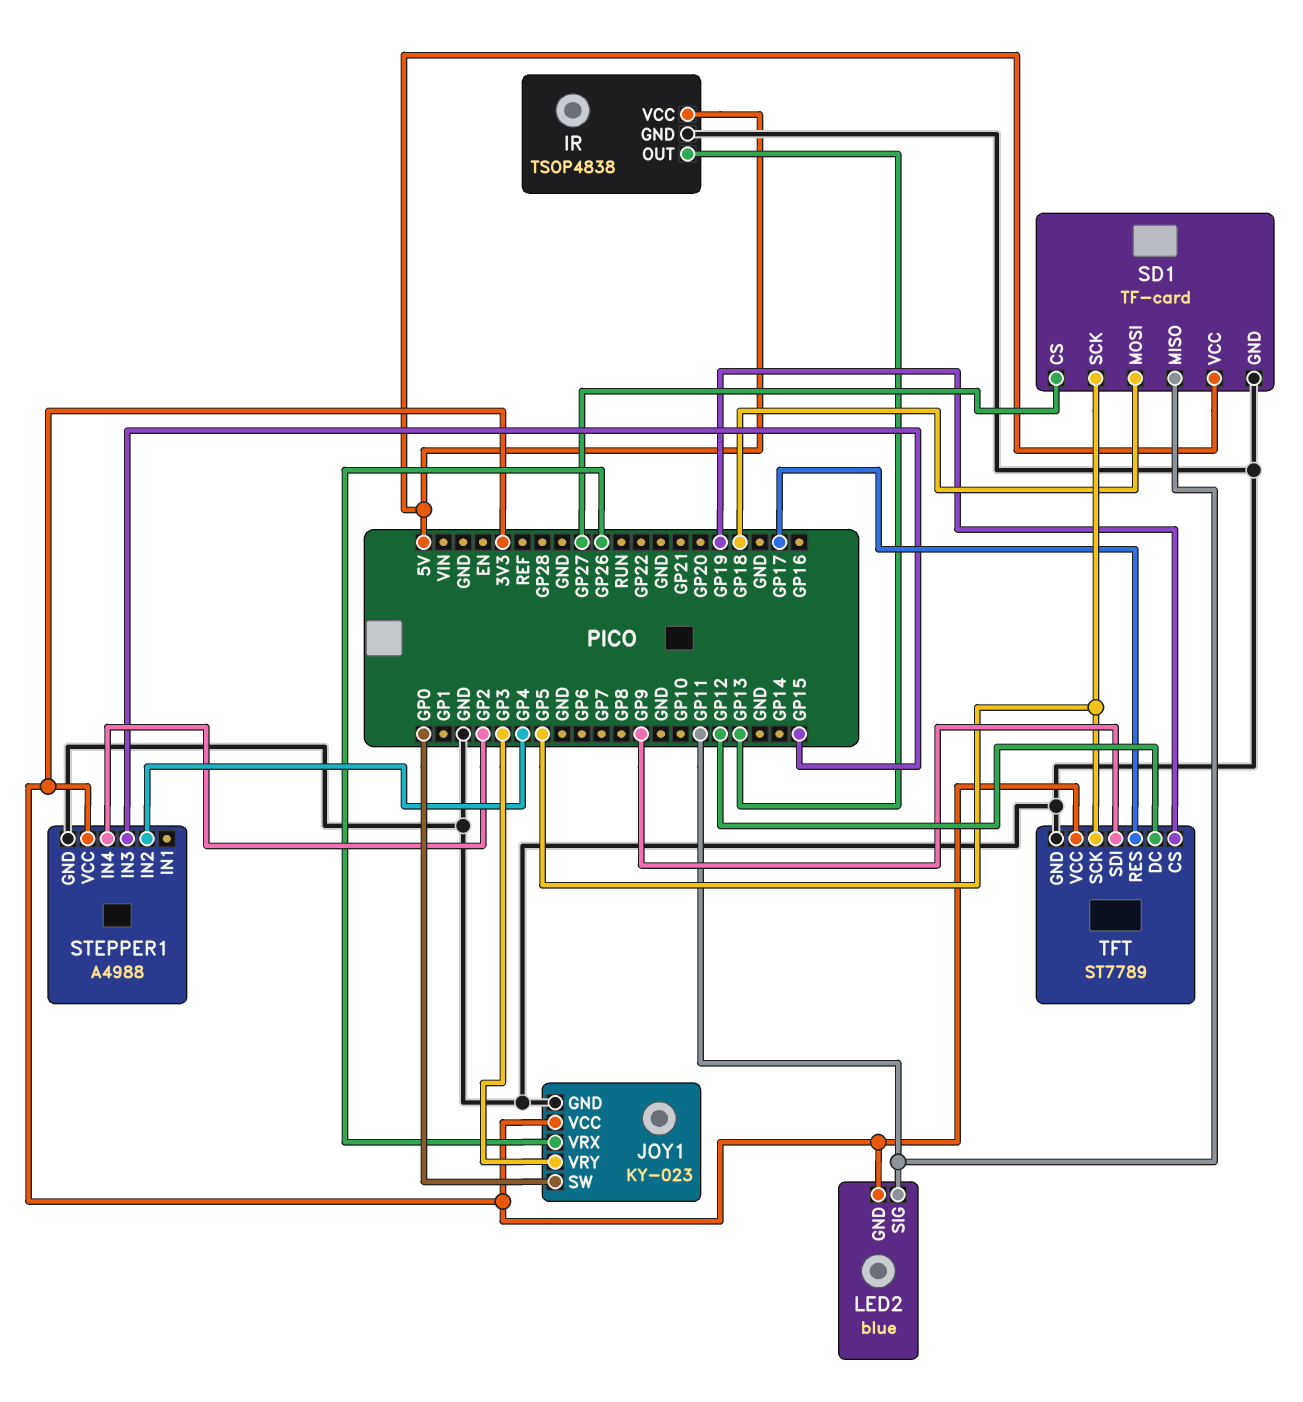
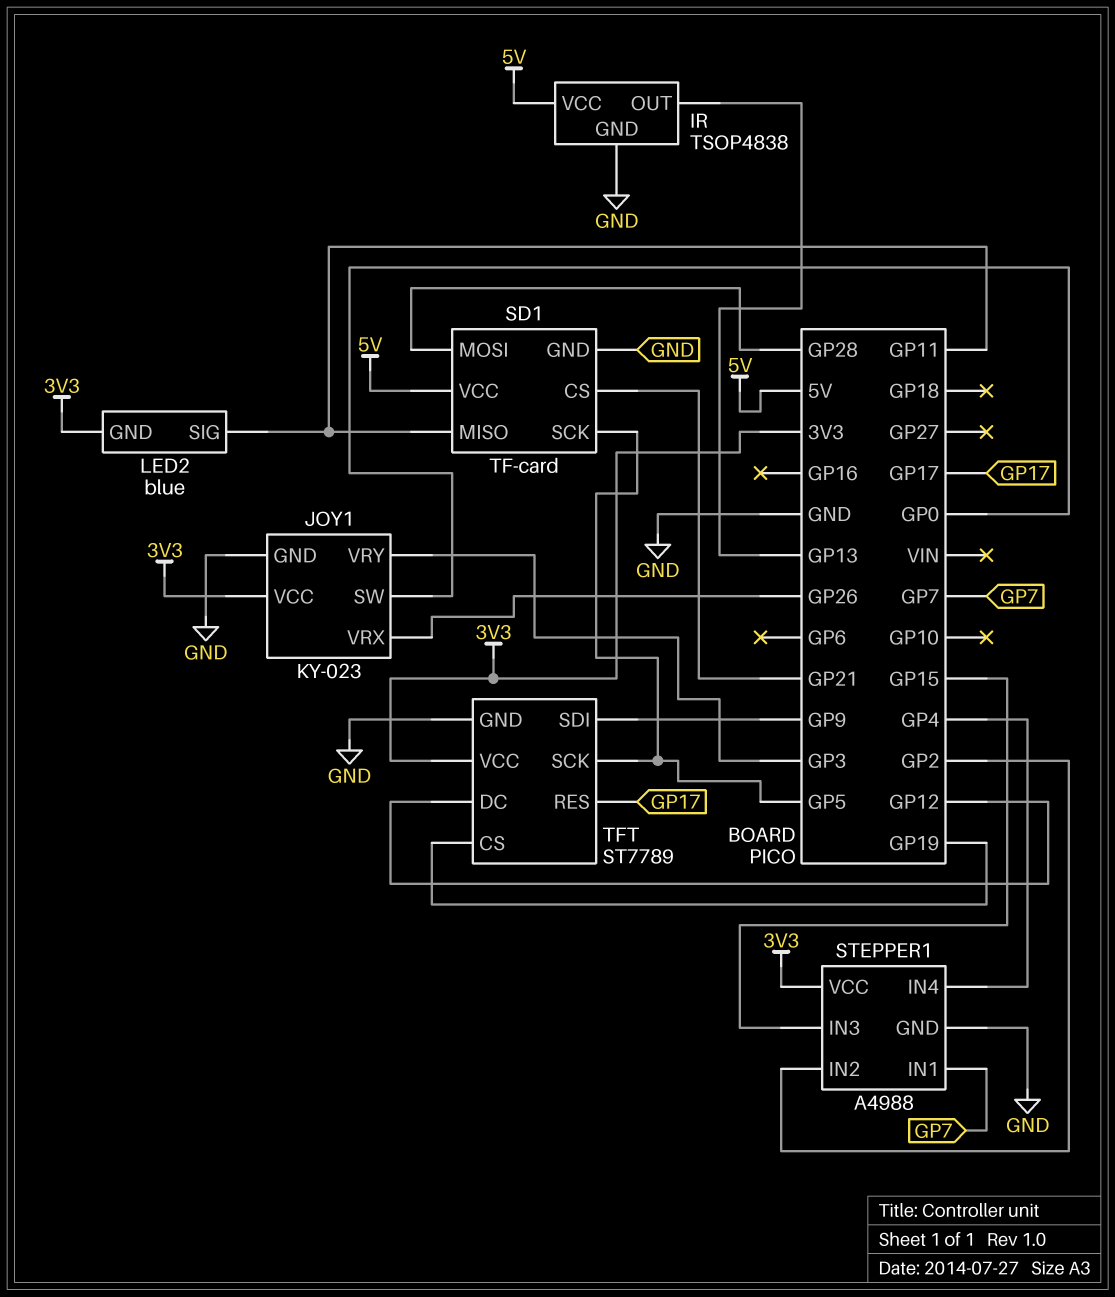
SD1 pin CS: GP27 -> GP21
SD1 pin MOSI: GP18 -> GP28
STEPPER1 pin IN1: none -> GP7
STEPPER1 pin IN2: GP4 -> GP2
STEPPER1 pin IN4: GP2 -> GP4

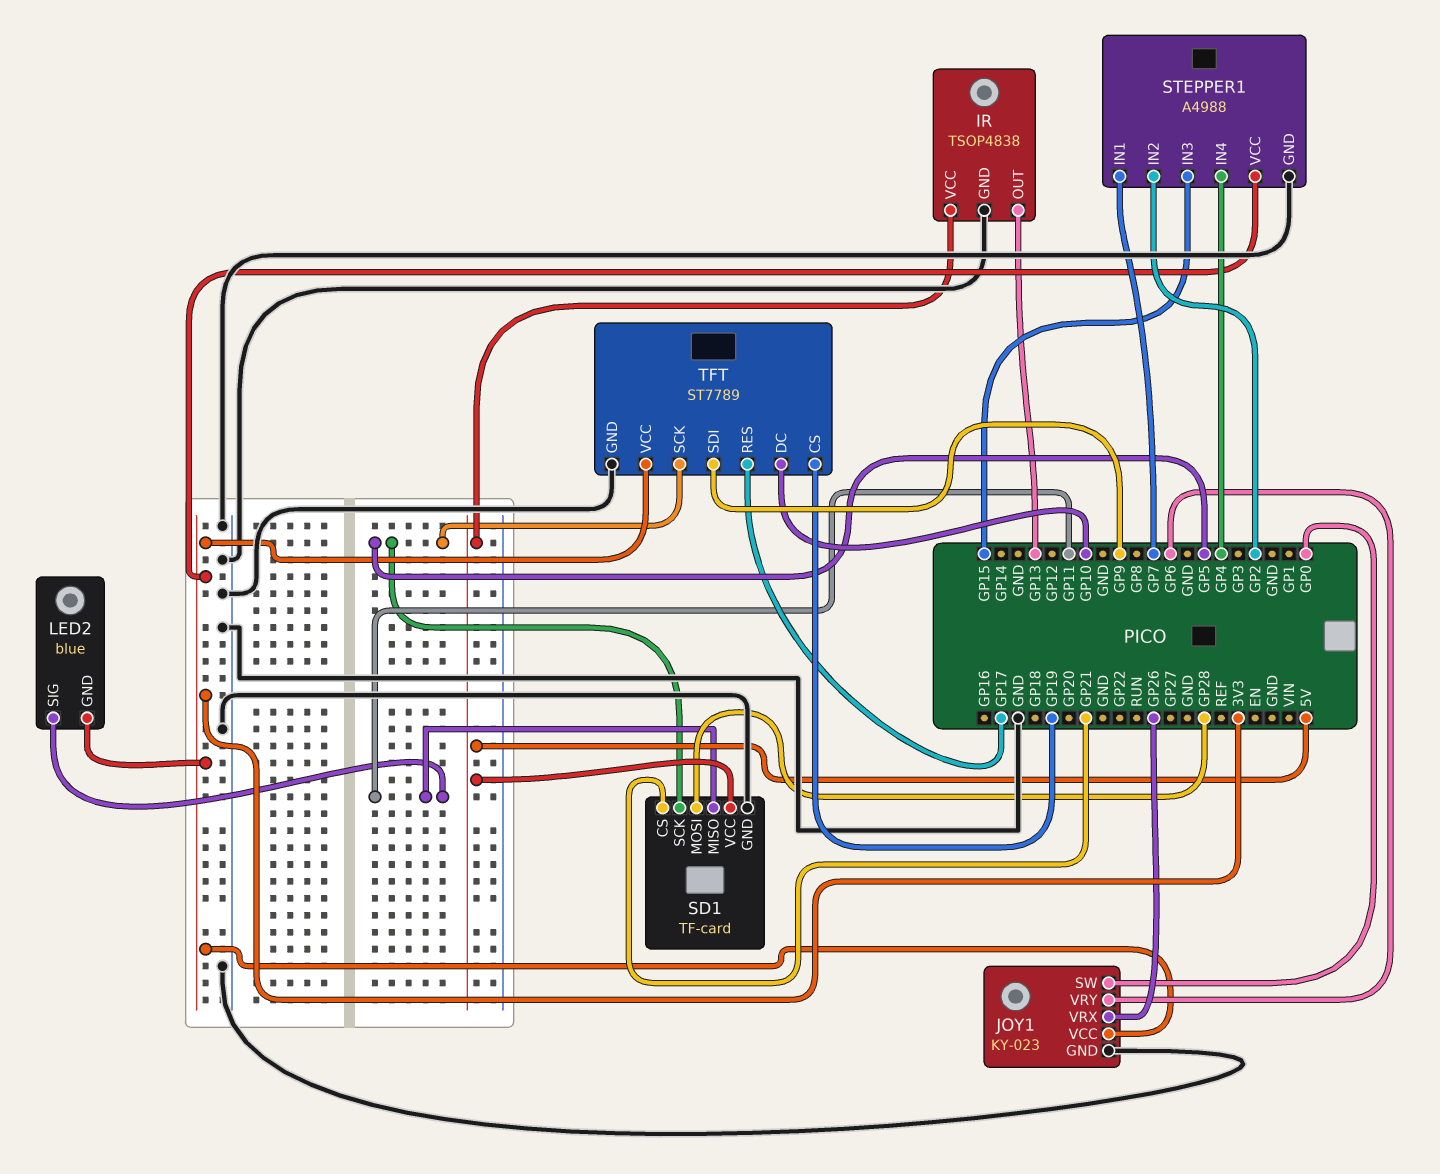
JOY1 pin VRY: GP3 -> GP6
TFT pin DC: GP12 -> GP10

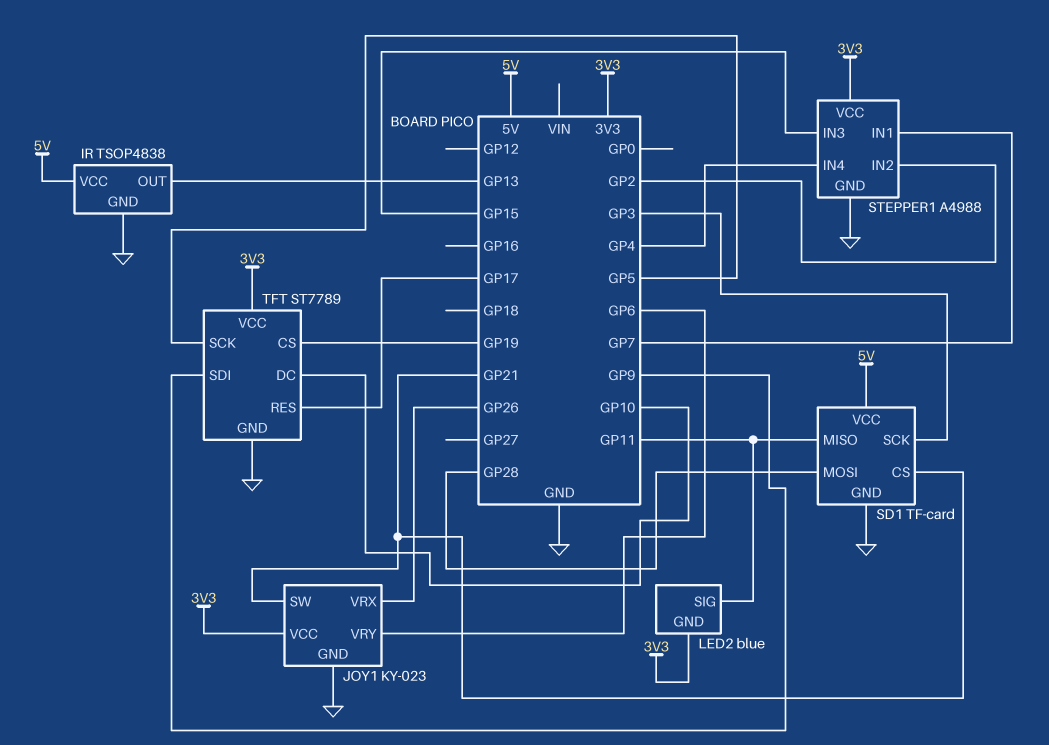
JOY1 pin SW: GP0 -> GP21
SD1 pin SCK: GP5 -> GP3

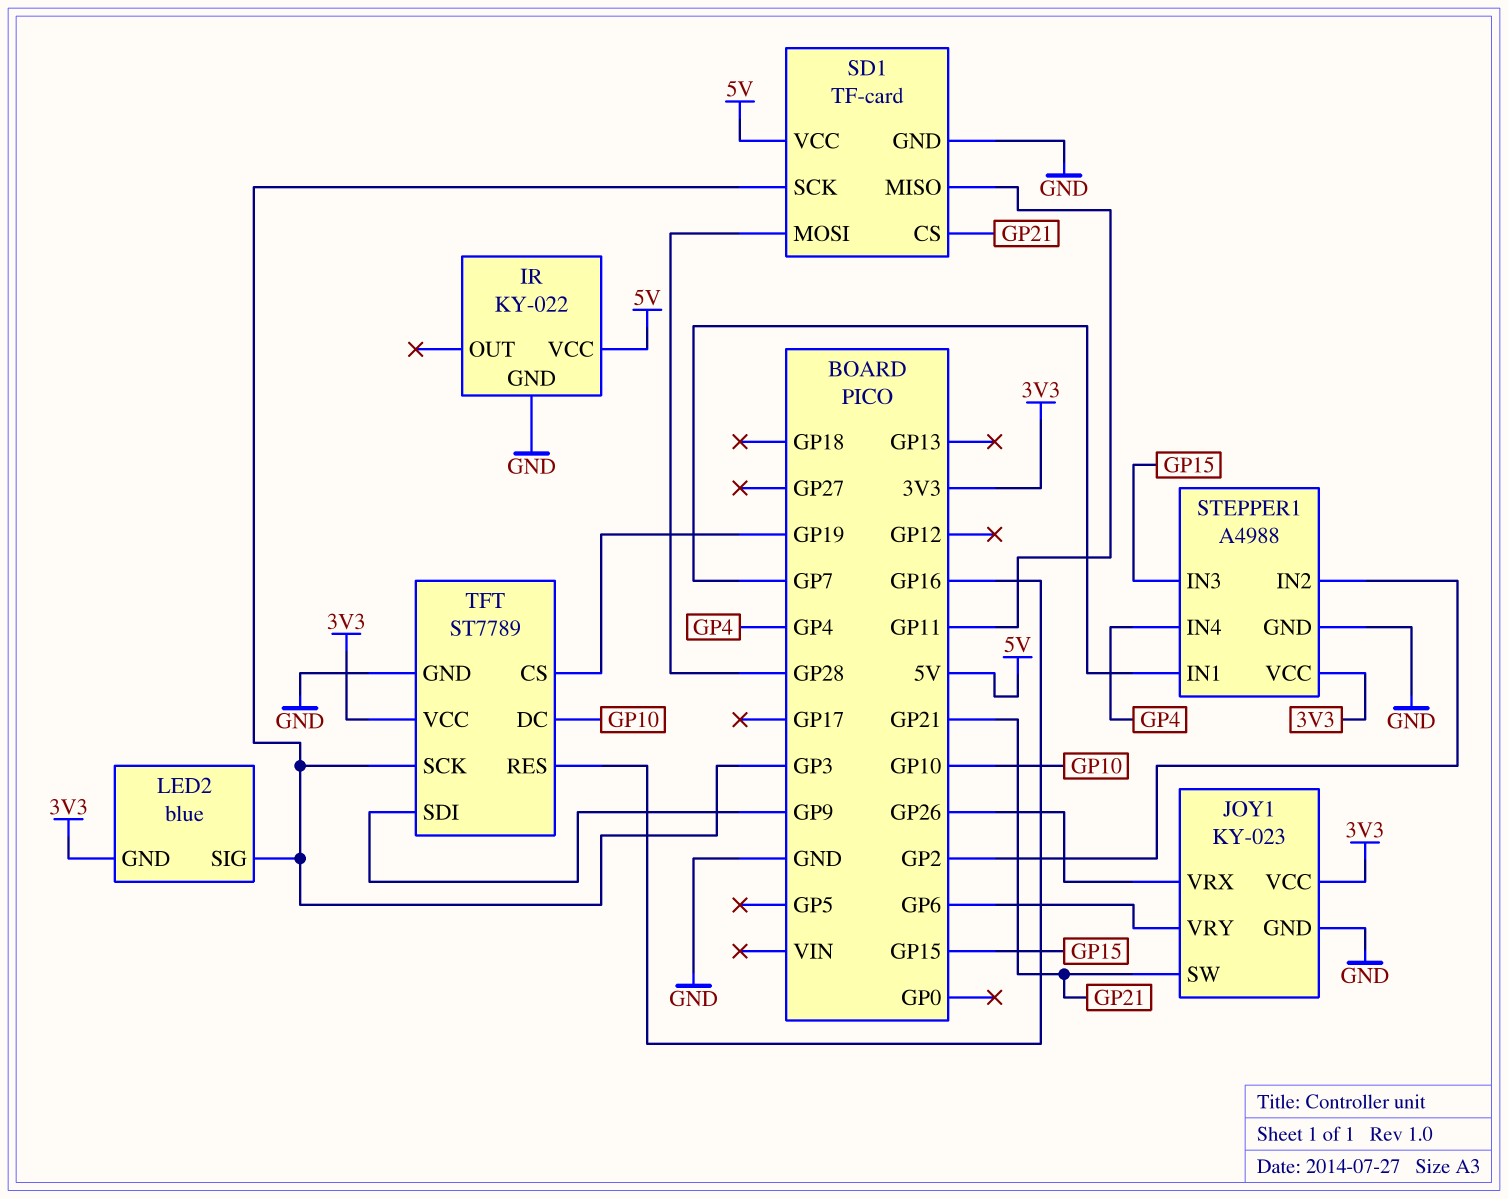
IR: TSOP4838 -> KY-022
IR pin OUT: GP13 -> none
LED2 pin SIG: GP11 -> GP3
TFT pin RES: GP17 -> GP16
TFT pin SCK: GP5 -> GP3

